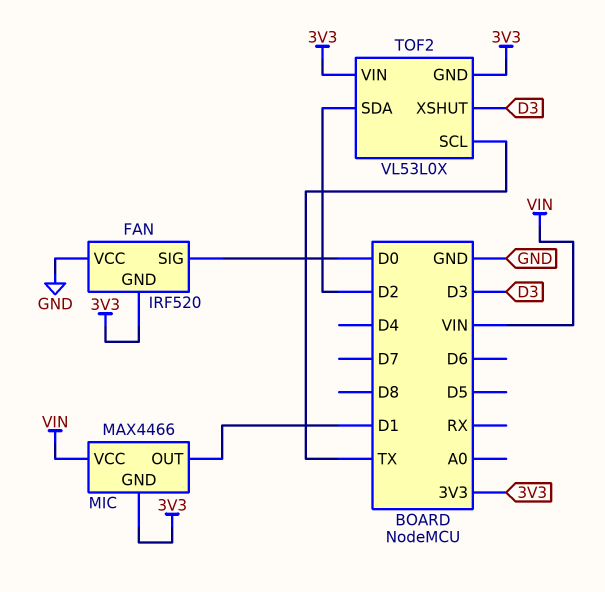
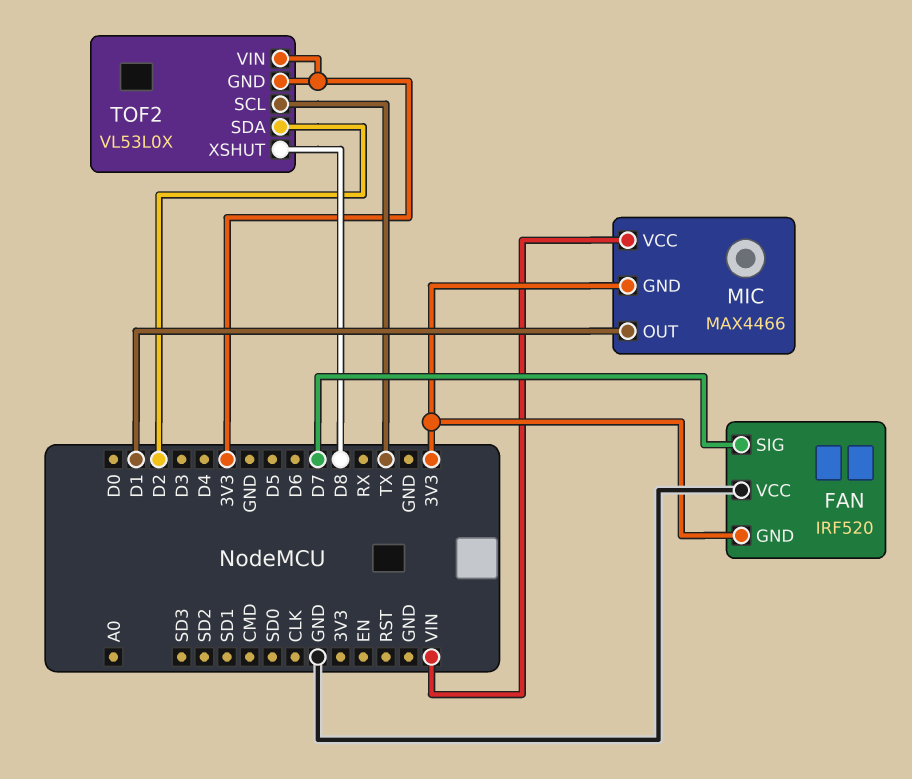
FAN pin SIG: D0 -> D7
TOF2 pin XSHUT: D3 -> D8

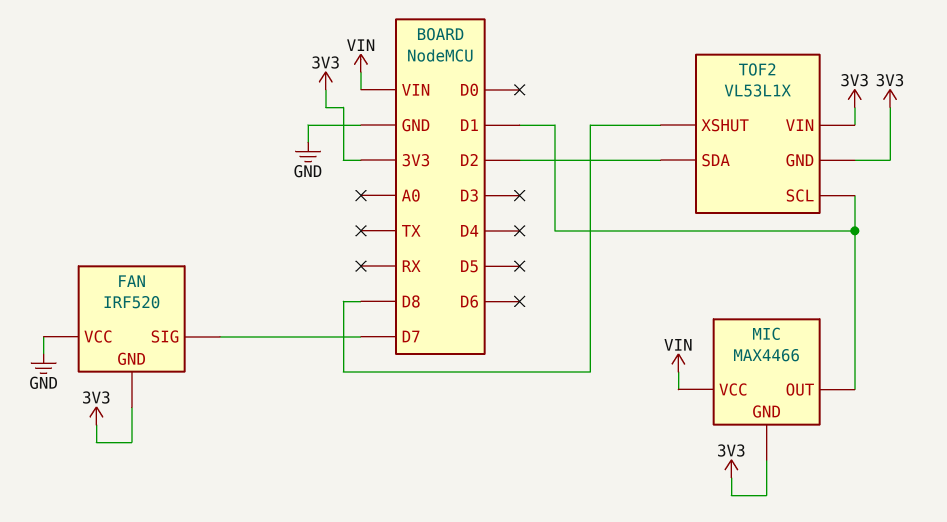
TOF2: VL53L0X -> VL53L1X
TOF2 pin SCL: TX -> D1

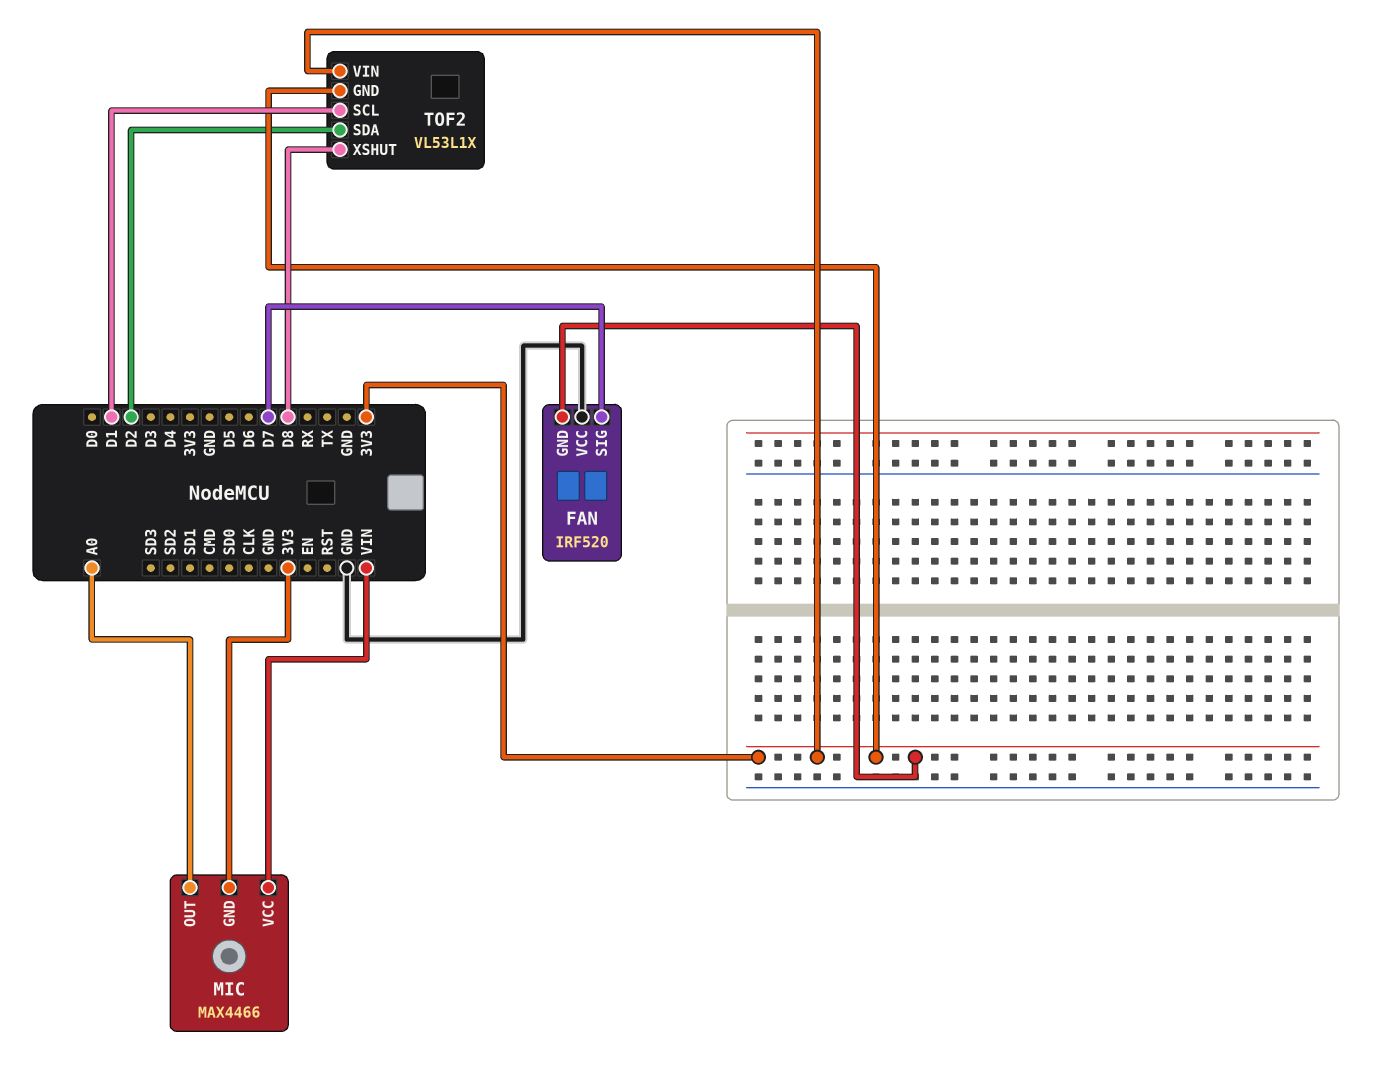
MIC pin OUT: D1 -> A0

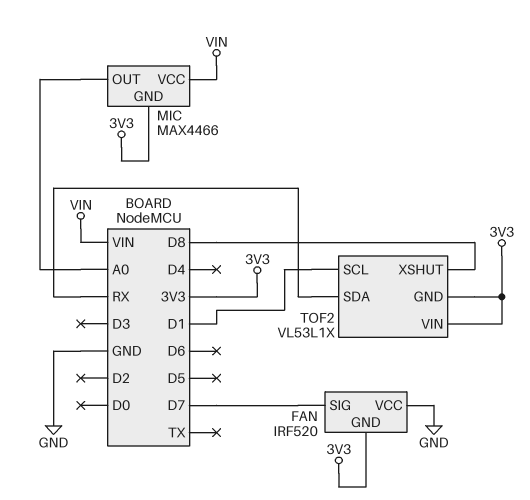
TOF2 pin SDA: D2 -> RX

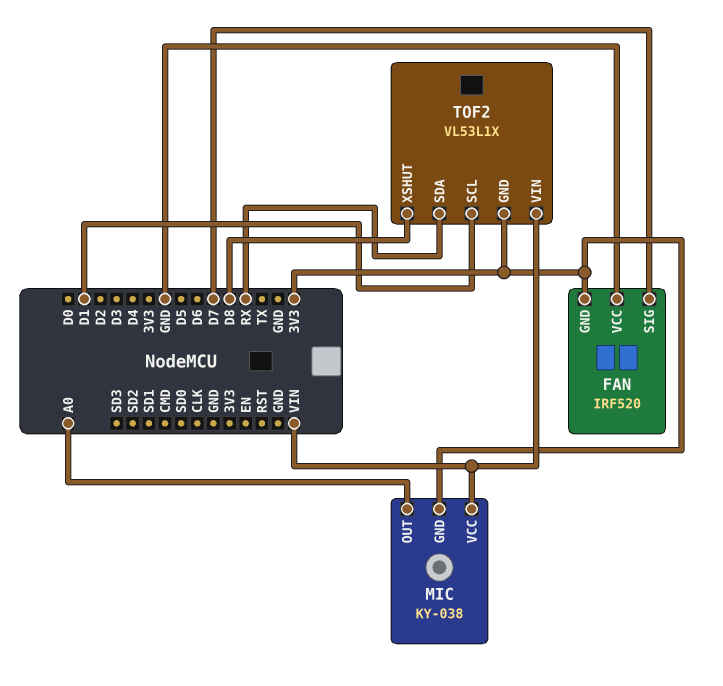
MIC: MAX4466 -> KY-038
TOF2 pin VIN: 3V3 -> VIN

